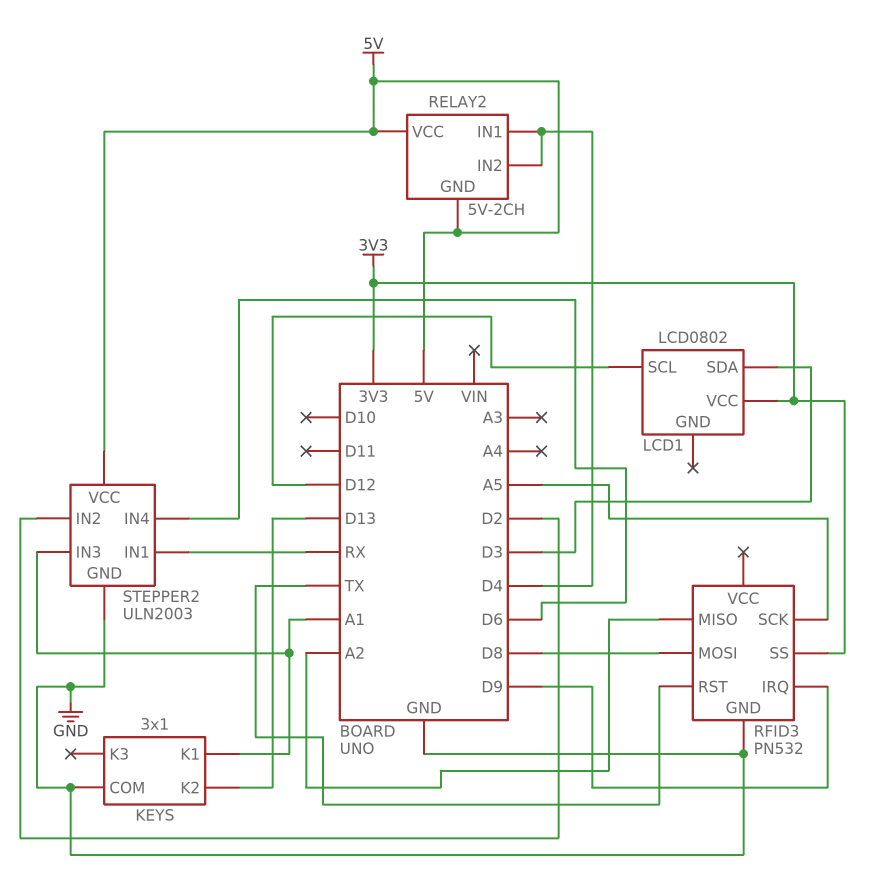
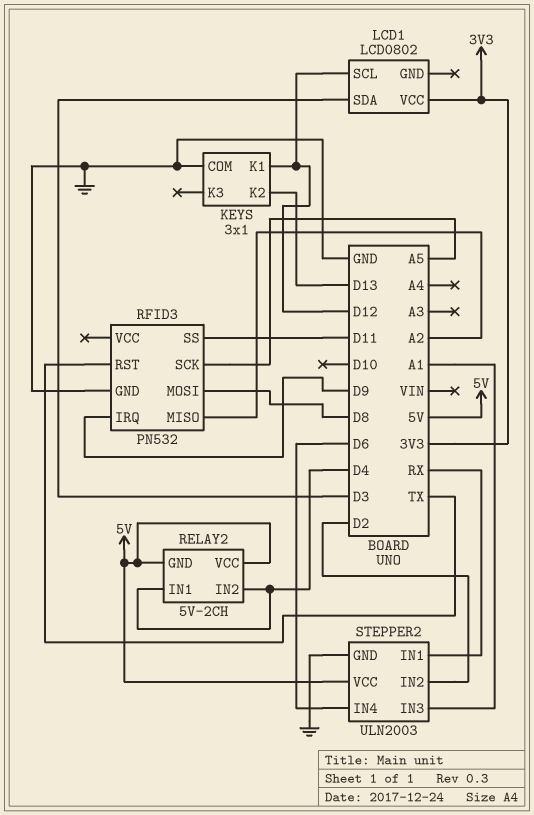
KEYS pin K1: A1 -> D12
RFID3 pin SS: 3V3 -> D11

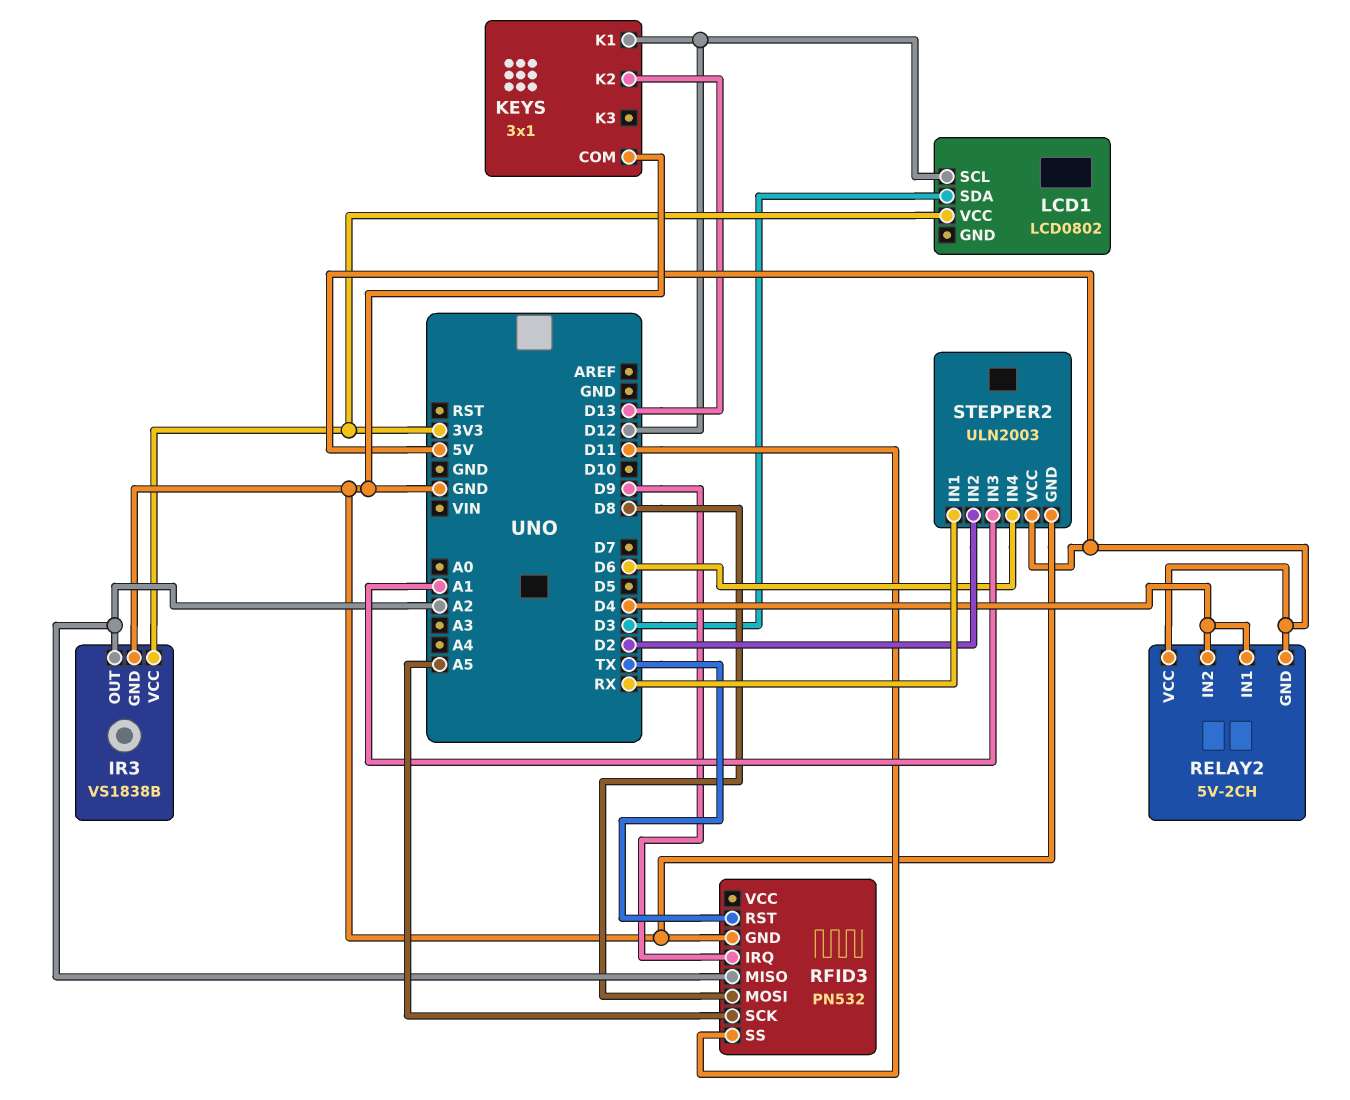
IR3: none -> VS1838B
IR3 pin GND: none -> GND
IR3 pin OUT: none -> A2
IR3 pin VCC: none -> 3V3

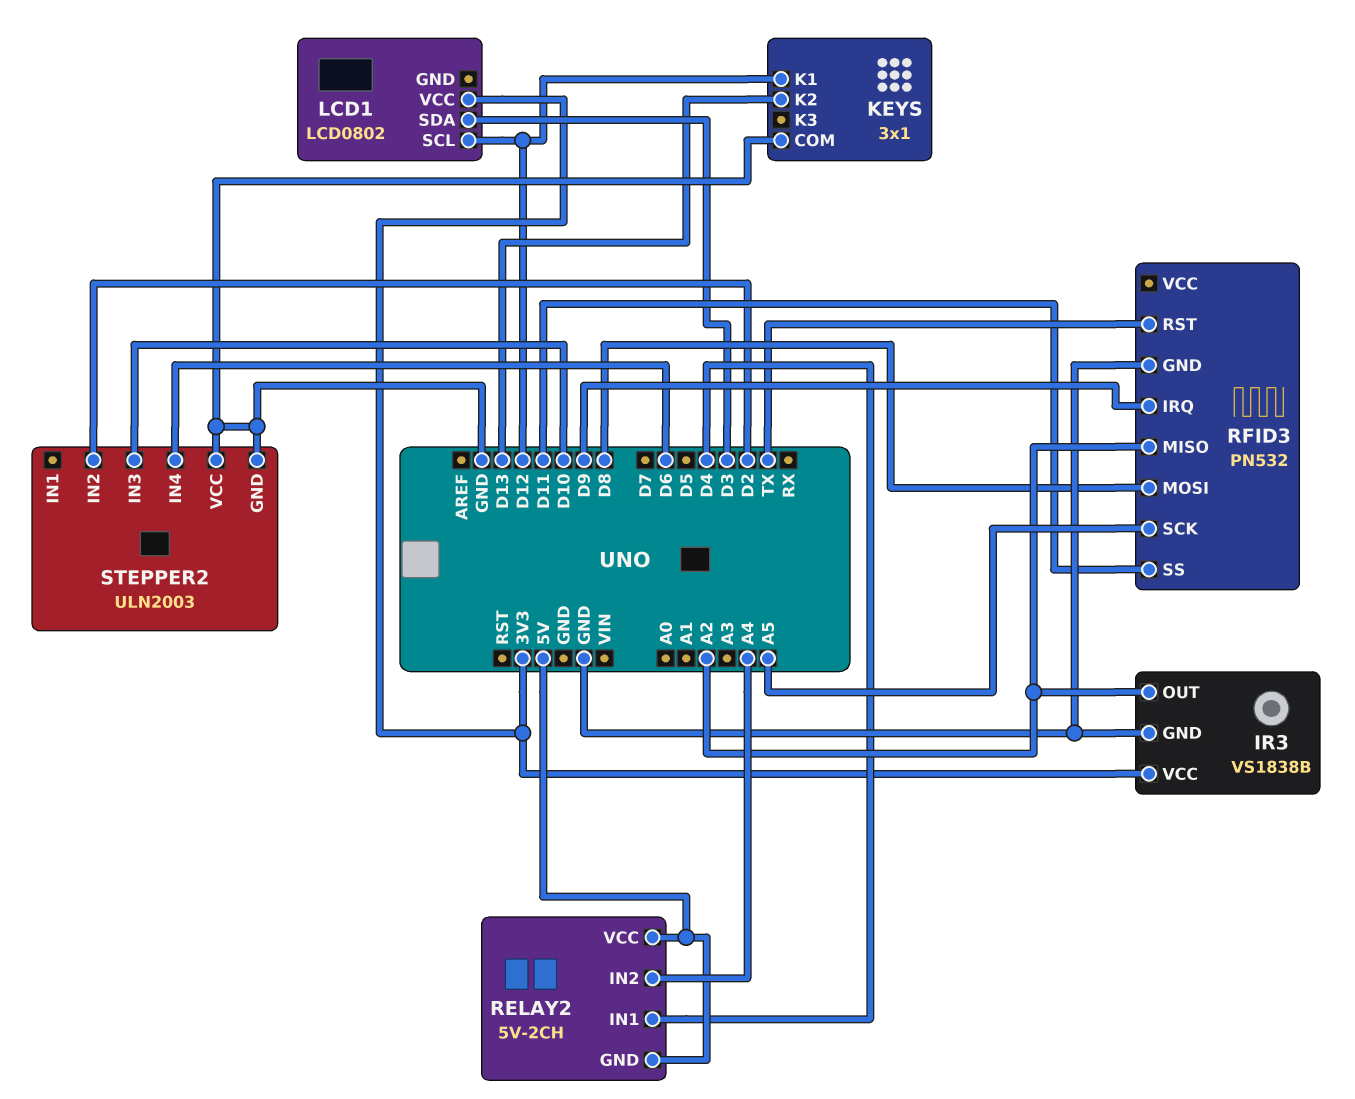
RELAY2 pin IN2: D4 -> A4
STEPPER2 pin IN1: RX -> none
STEPPER2 pin IN3: A1 -> D10
STEPPER2 pin VCC: 5V -> GND

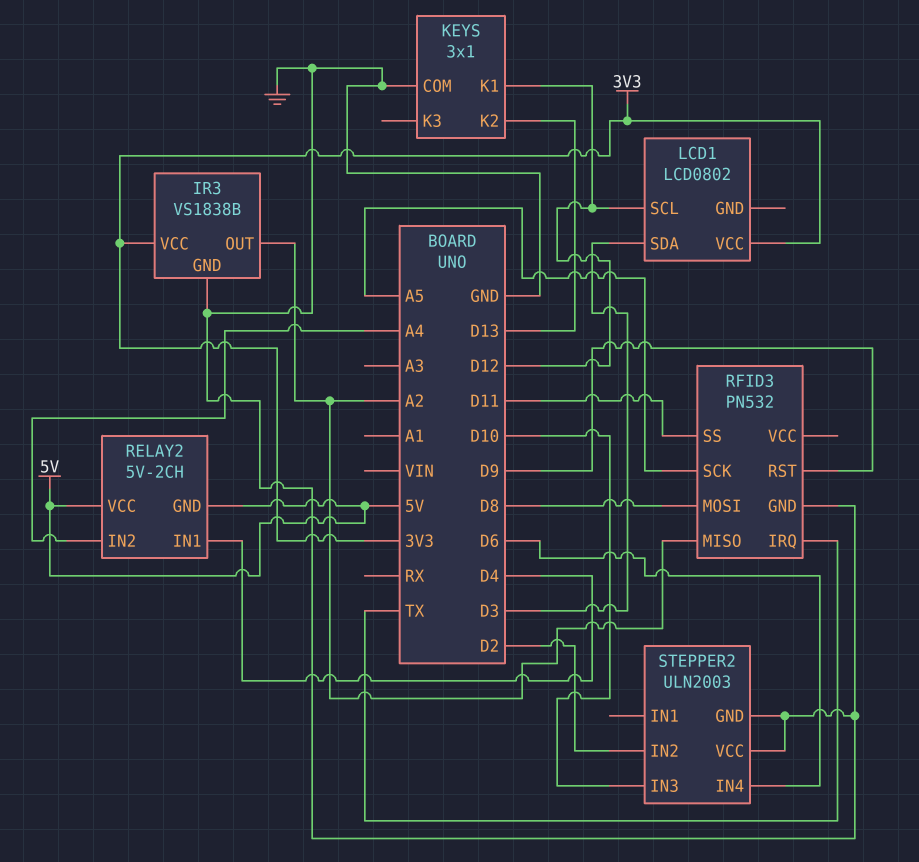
RFID3 pin IRQ: D9 -> TX
RFID3 pin RST: TX -> D9

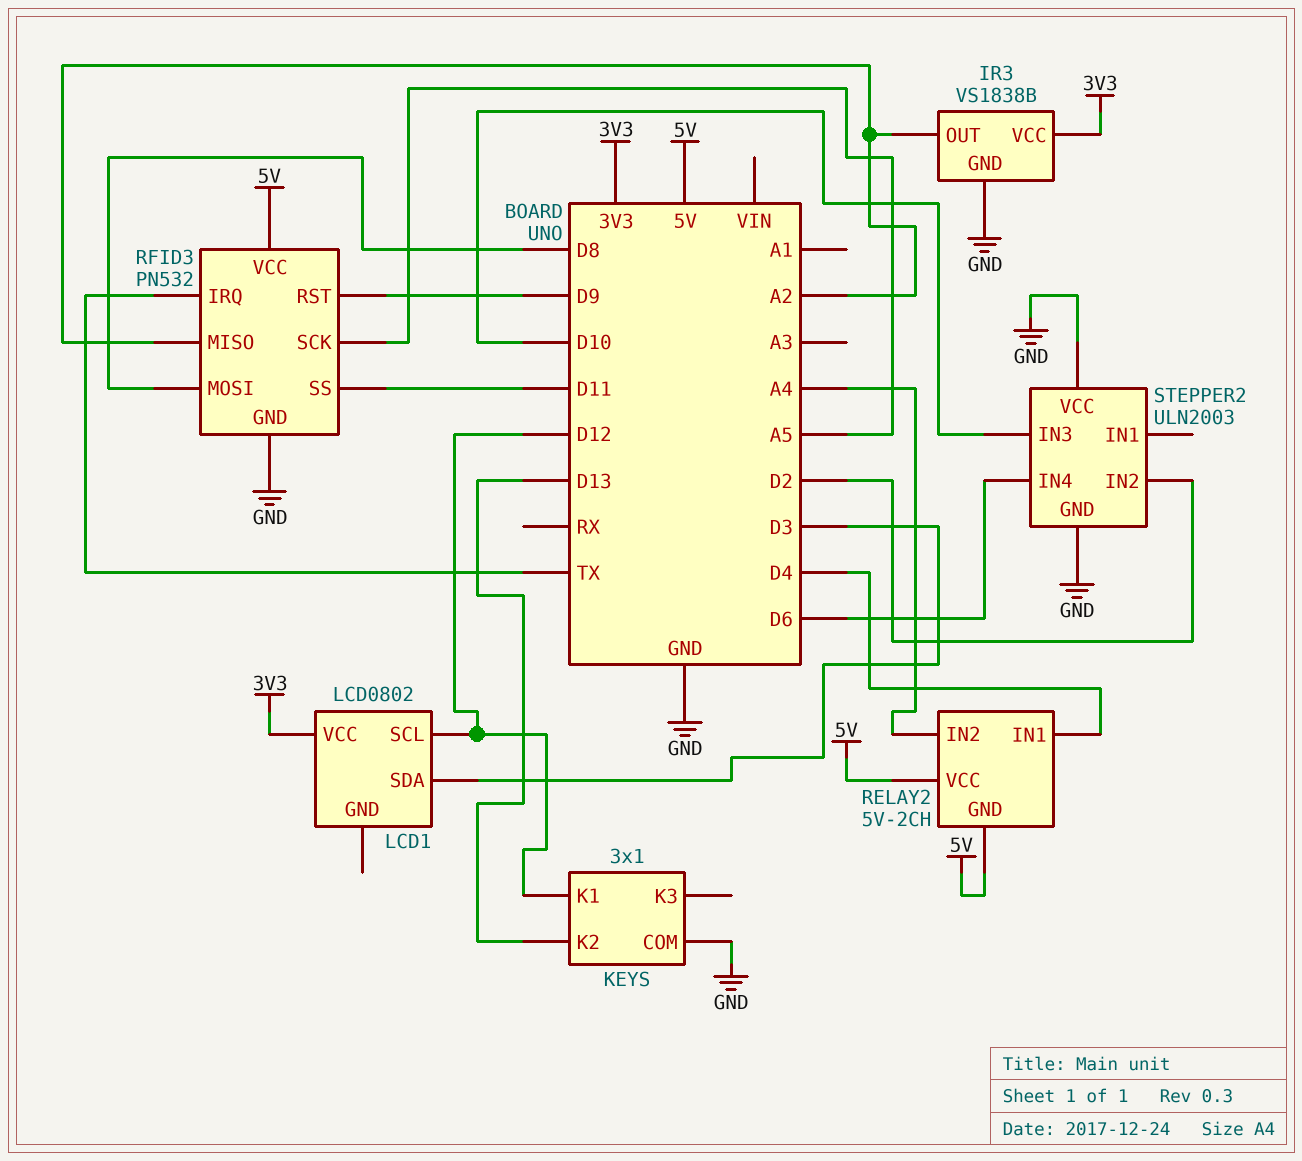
RFID3 pin VCC: none -> 5V

